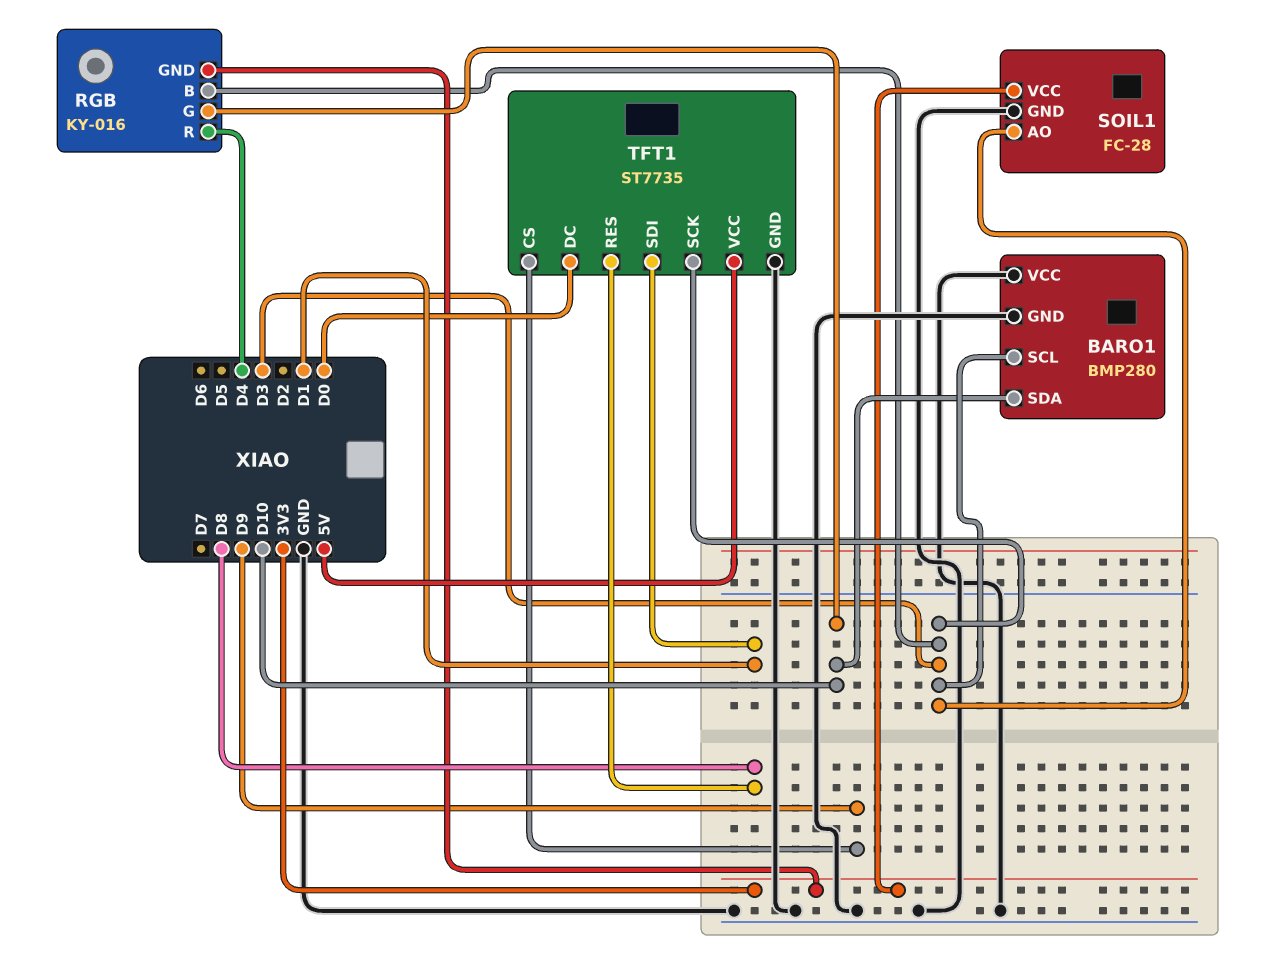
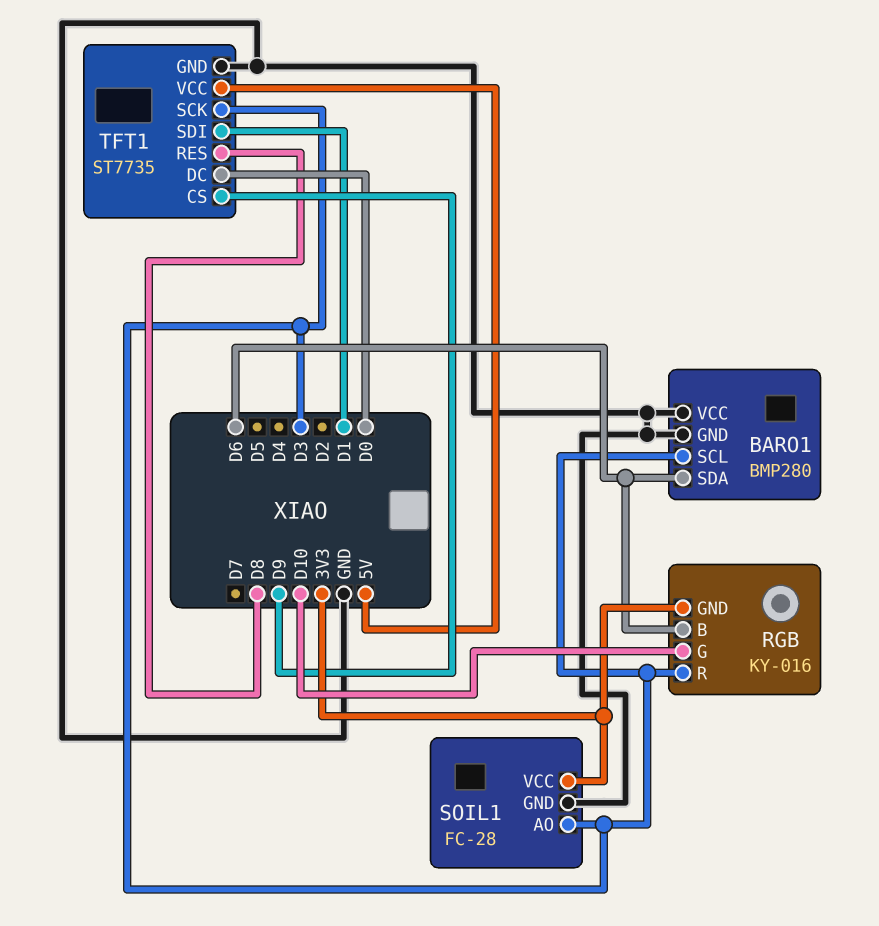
BARO1 pin SDA: D10 -> D6
RGB pin B: D3 -> D6
RGB pin R: D4 -> D3

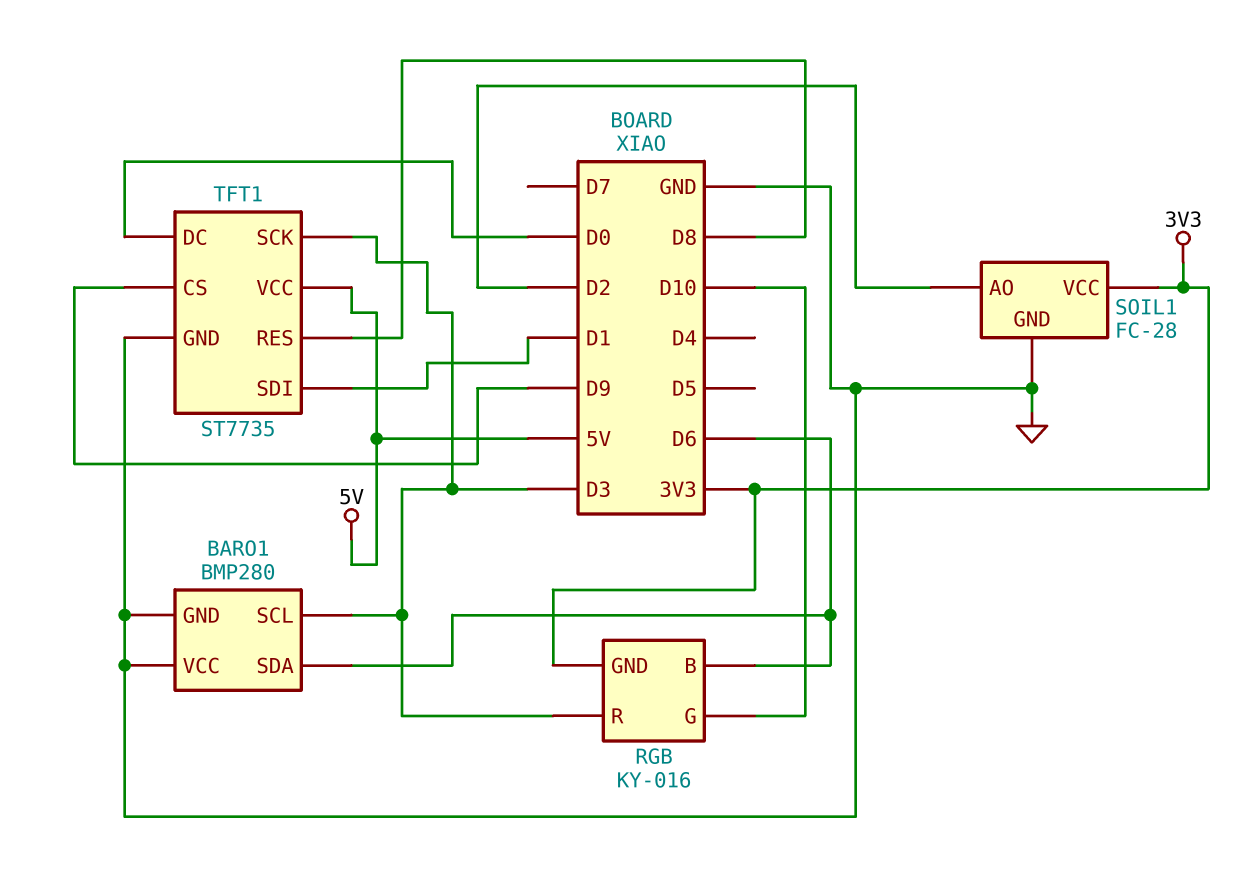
SOIL1 pin AO: D3 -> D2

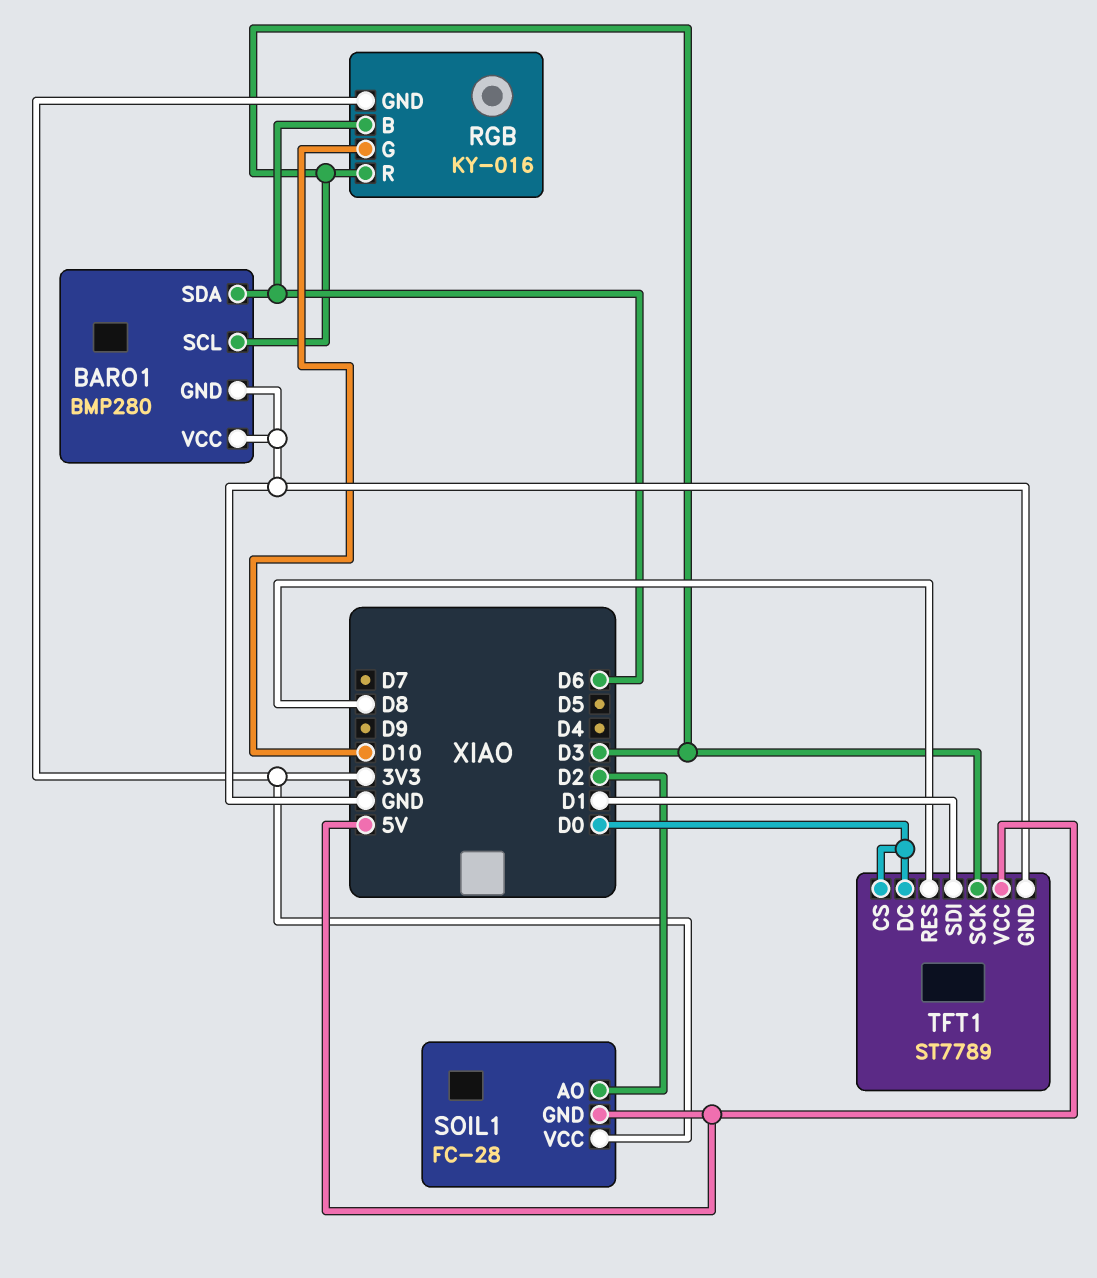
SOIL1 pin GND: GND -> 5V
TFT1: ST7735 -> ST7789
TFT1 pin CS: D9 -> D0

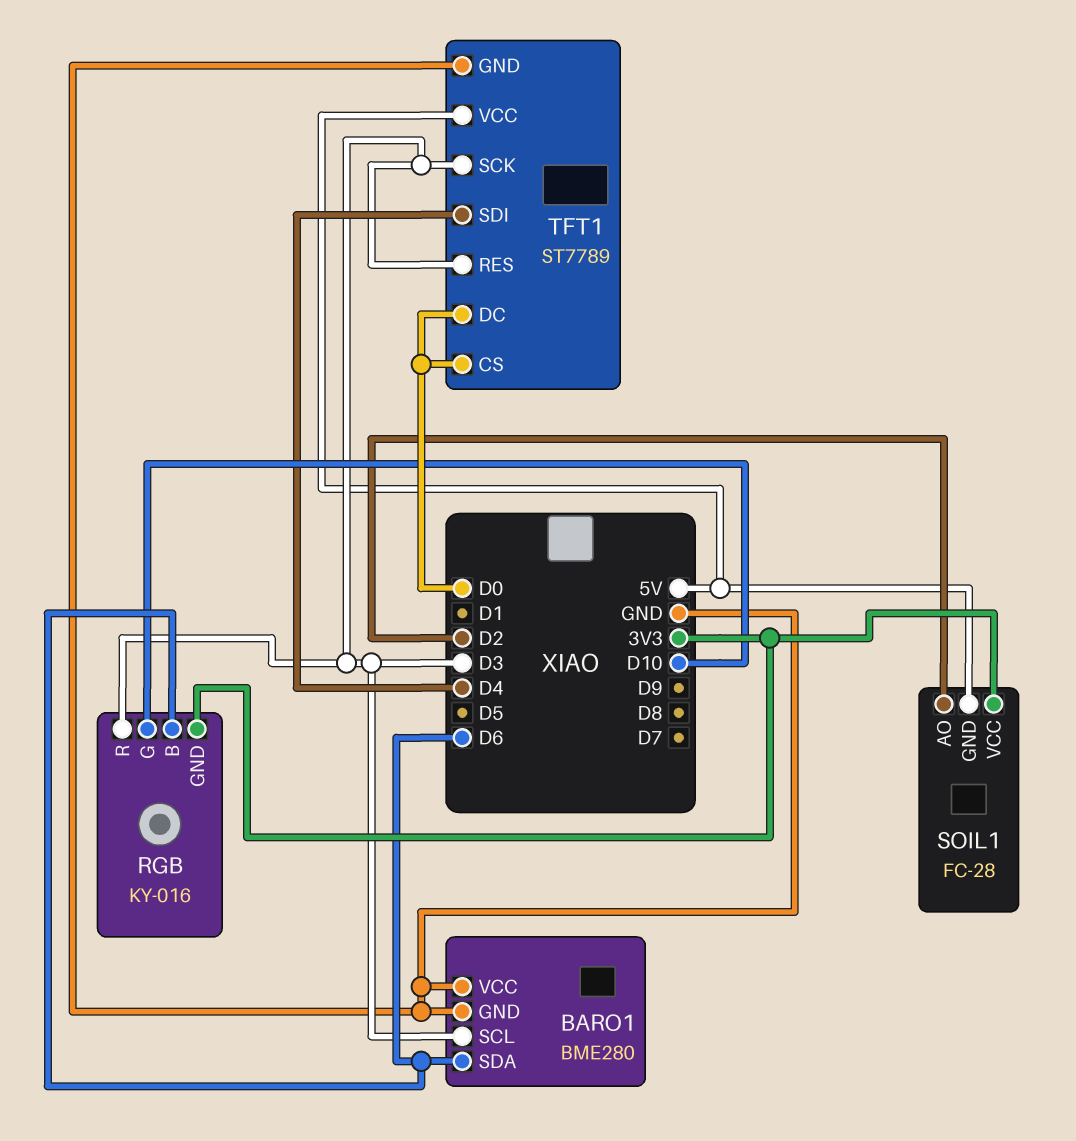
BARO1: BMP280 -> BME280
TFT1 pin RES: D8 -> D3
TFT1 pin SDI: D1 -> D4

